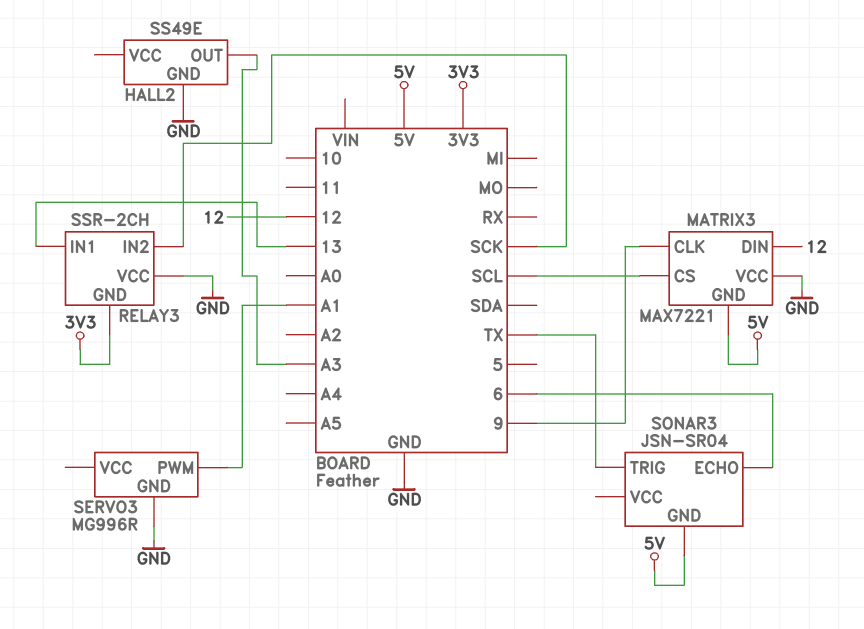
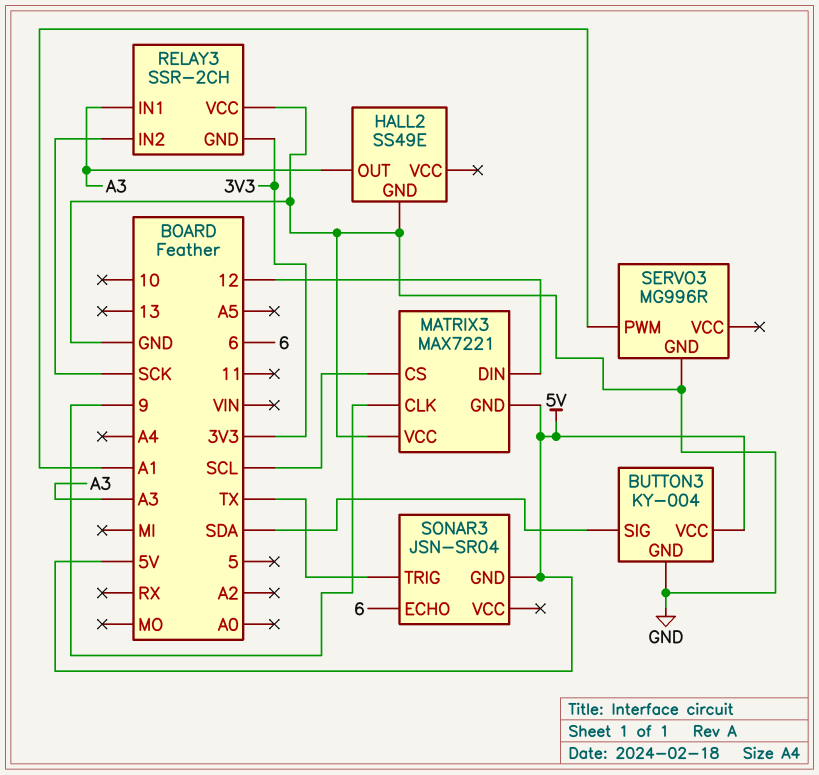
BUTTON3: none -> KY-004
BUTTON3 pin GND: none -> GND
BUTTON3 pin SIG: none -> SDA
BUTTON3 pin VCC: none -> 5V
RELAY3 pin IN1: 13 -> A3

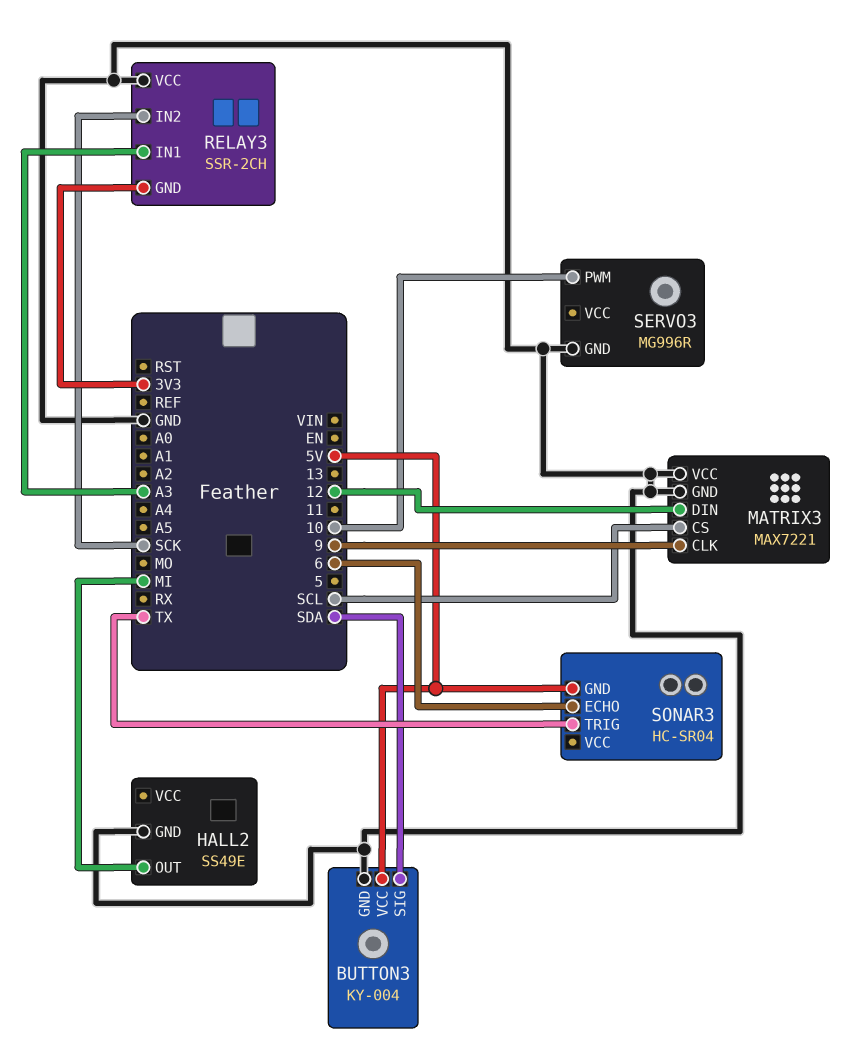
HALL2 pin OUT: A3 -> MI
MATRIX3 pin GND: 5V -> GND
SERVO3 pin PWM: A1 -> 10
SONAR3: JSN-SR04 -> HC-SR04

